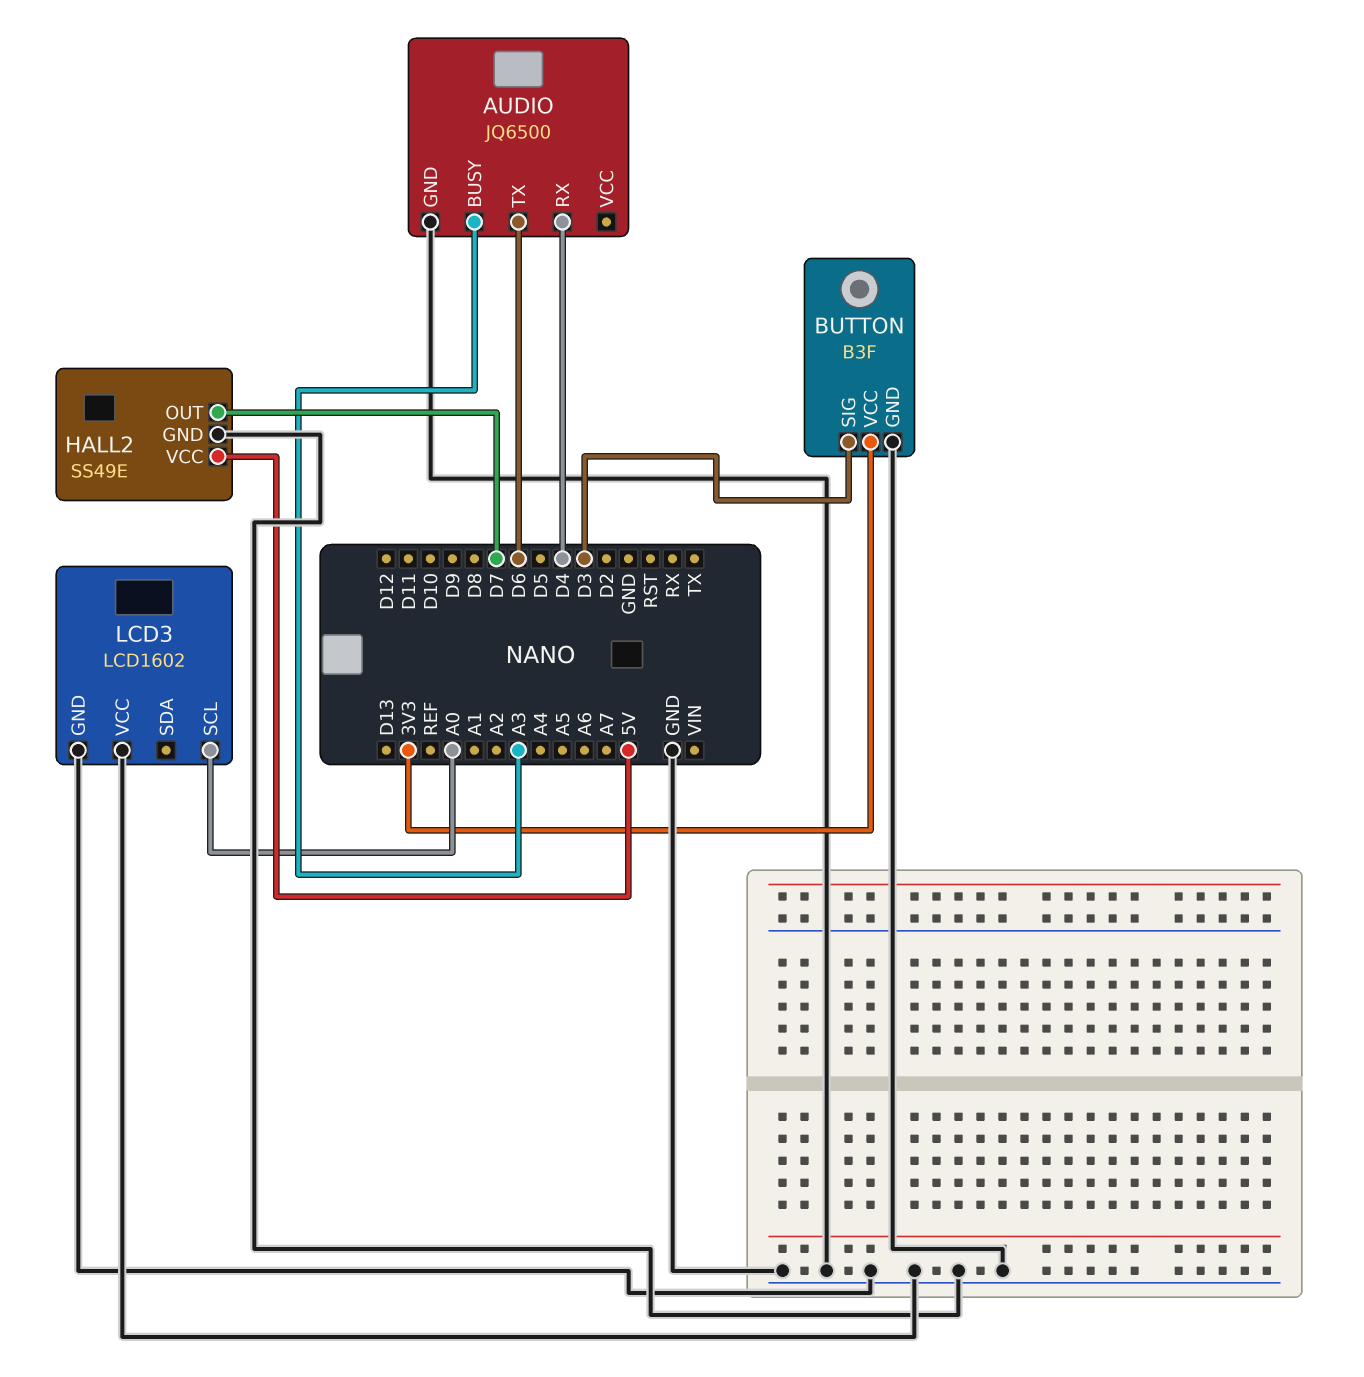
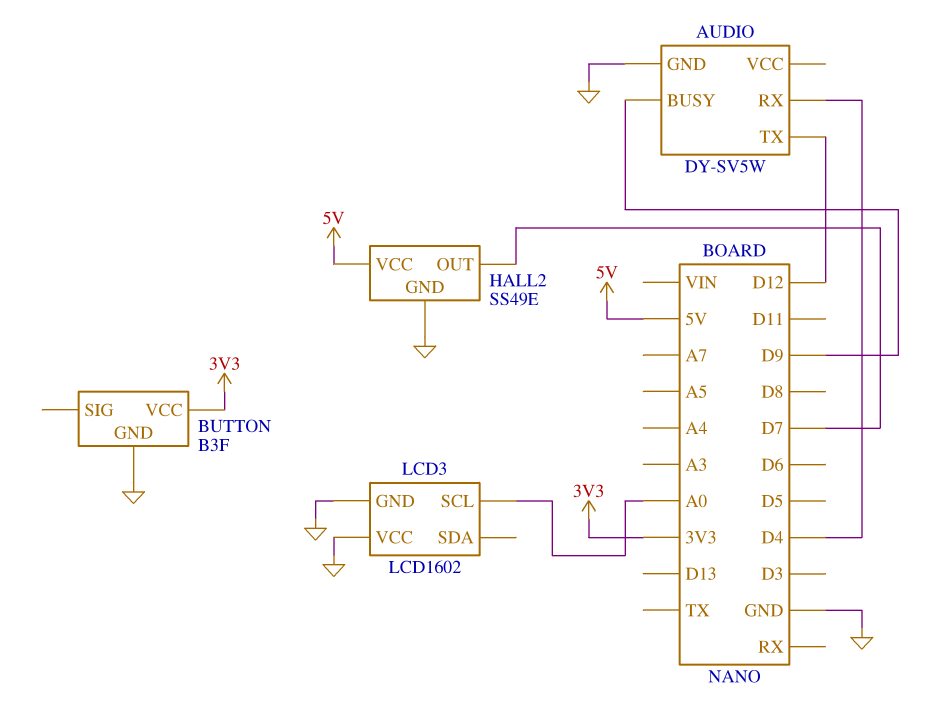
AUDIO: JQ6500 -> DY-SV5W
AUDIO pin BUSY: A3 -> D9
AUDIO pin TX: D6 -> D12
BUTTON pin SIG: D3 -> none

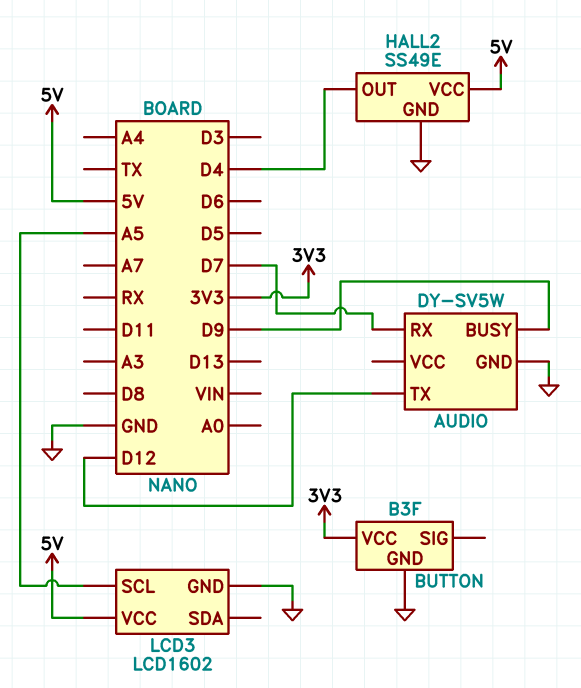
AUDIO pin RX: D4 -> D7
HALL2 pin OUT: D7 -> D4
LCD3 pin SCL: A0 -> A5
LCD3 pin VCC: GND -> 5V

